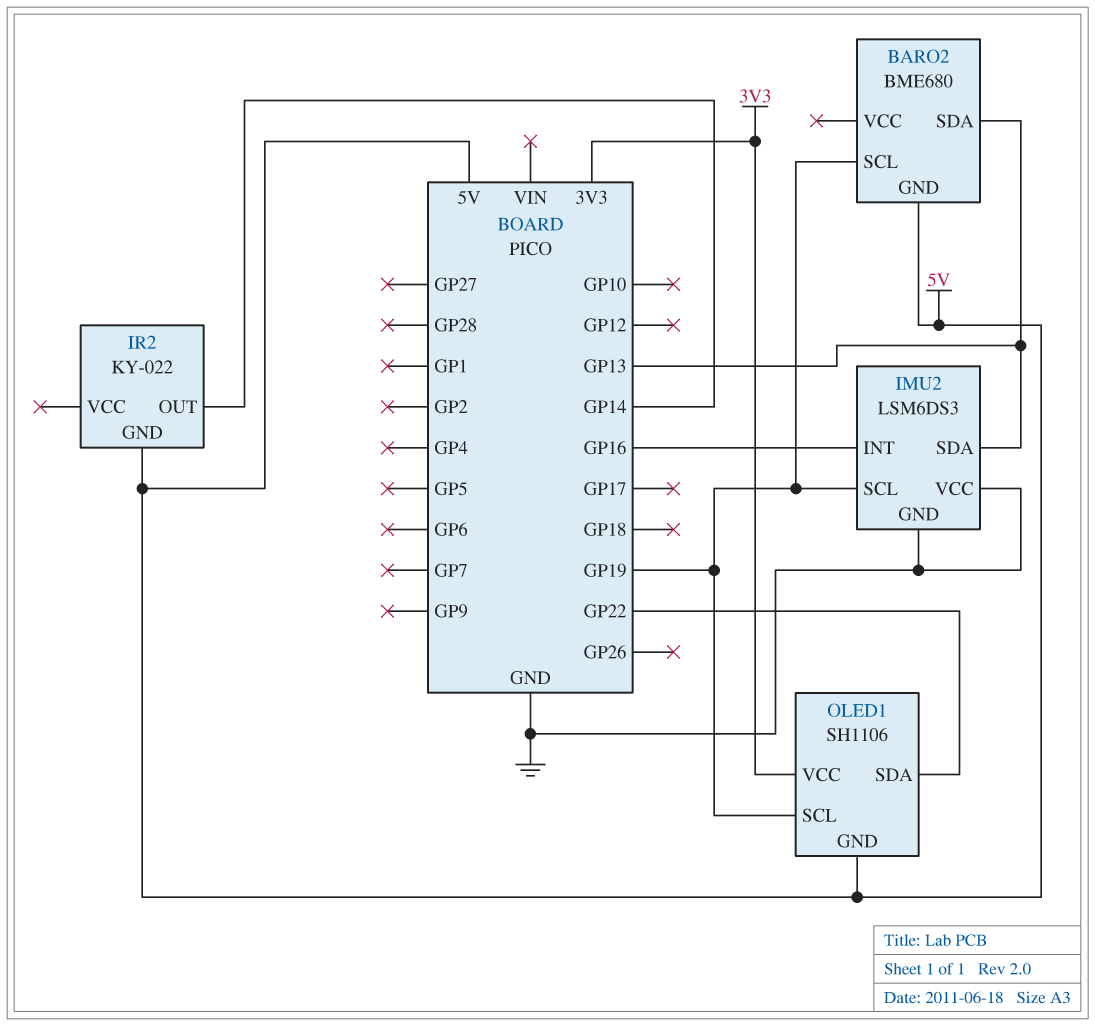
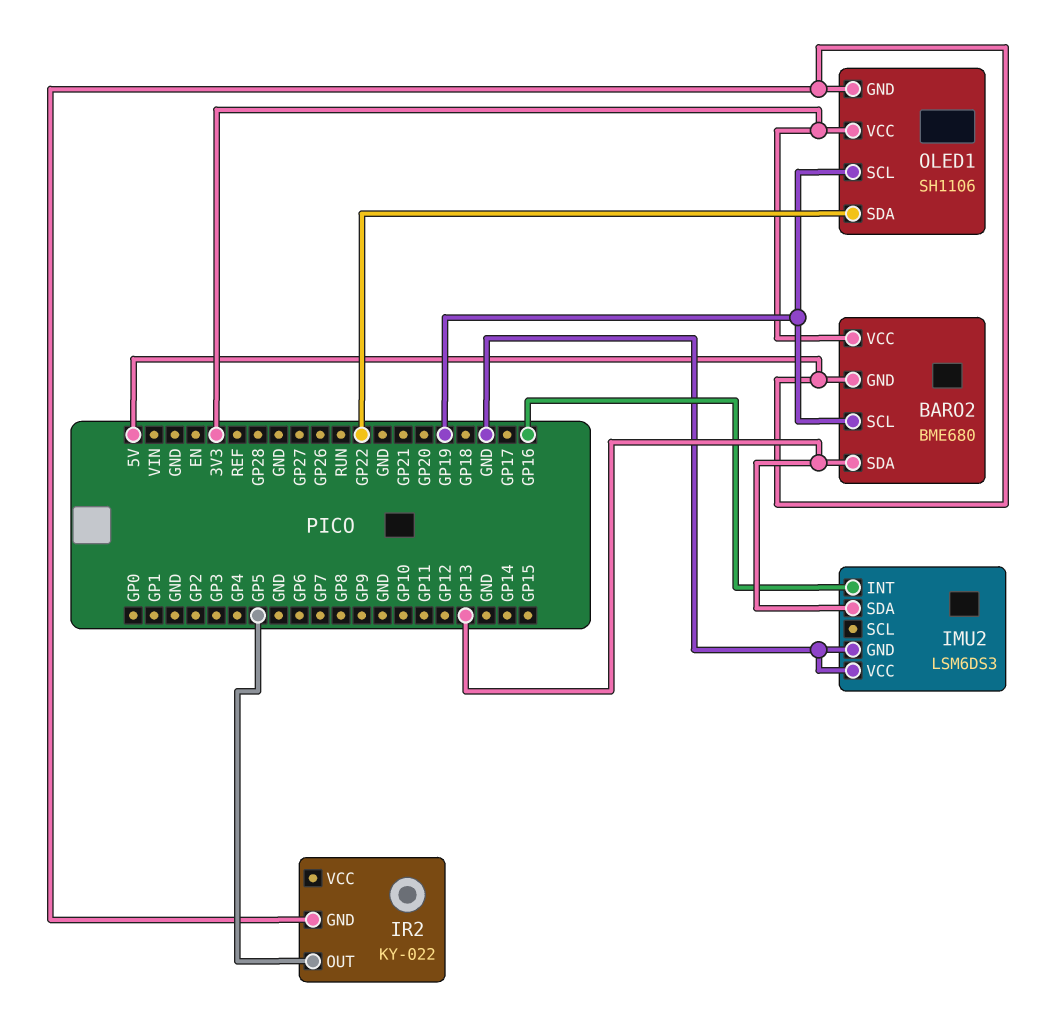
BARO2 pin VCC: none -> 3V3
IMU2 pin SCL: GP19 -> none
IR2 pin OUT: GP14 -> GP5

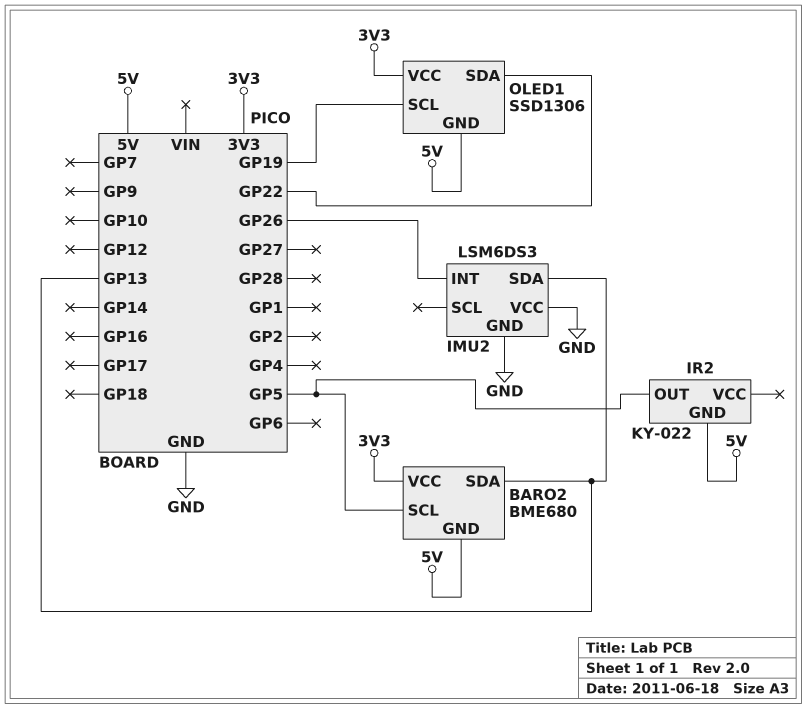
BARO2 pin SCL: GP19 -> GP5
IMU2 pin INT: GP16 -> GP26
OLED1: SH1106 -> SSD1306

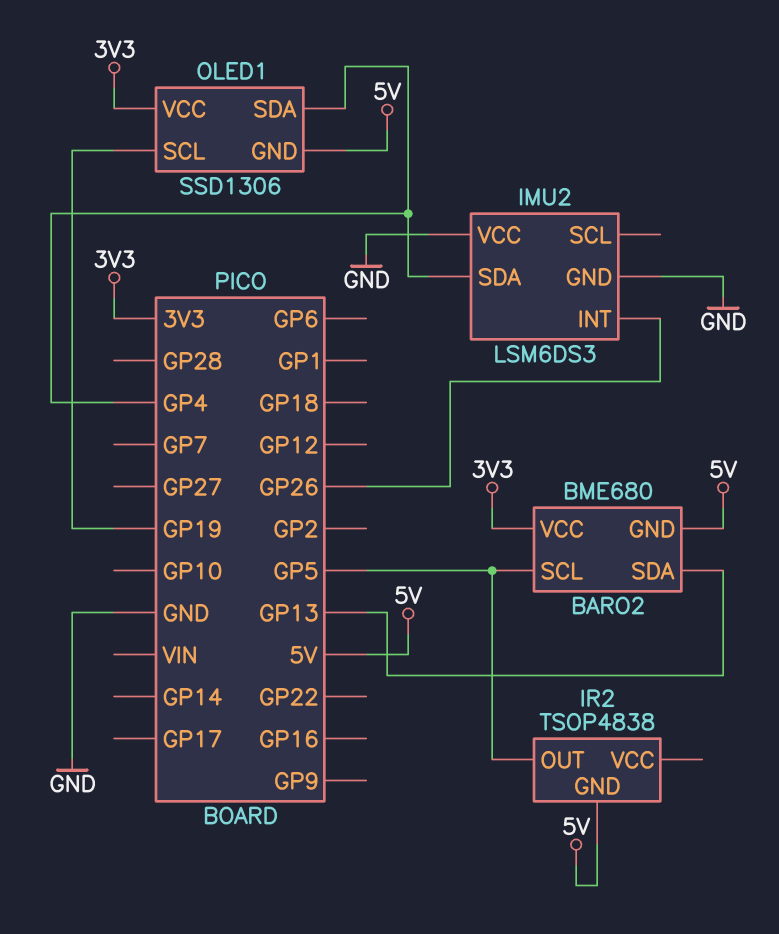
IMU2 pin SDA: GP13 -> GP4
IR2: KY-022 -> TSOP4838
OLED1 pin SDA: GP22 -> GP4

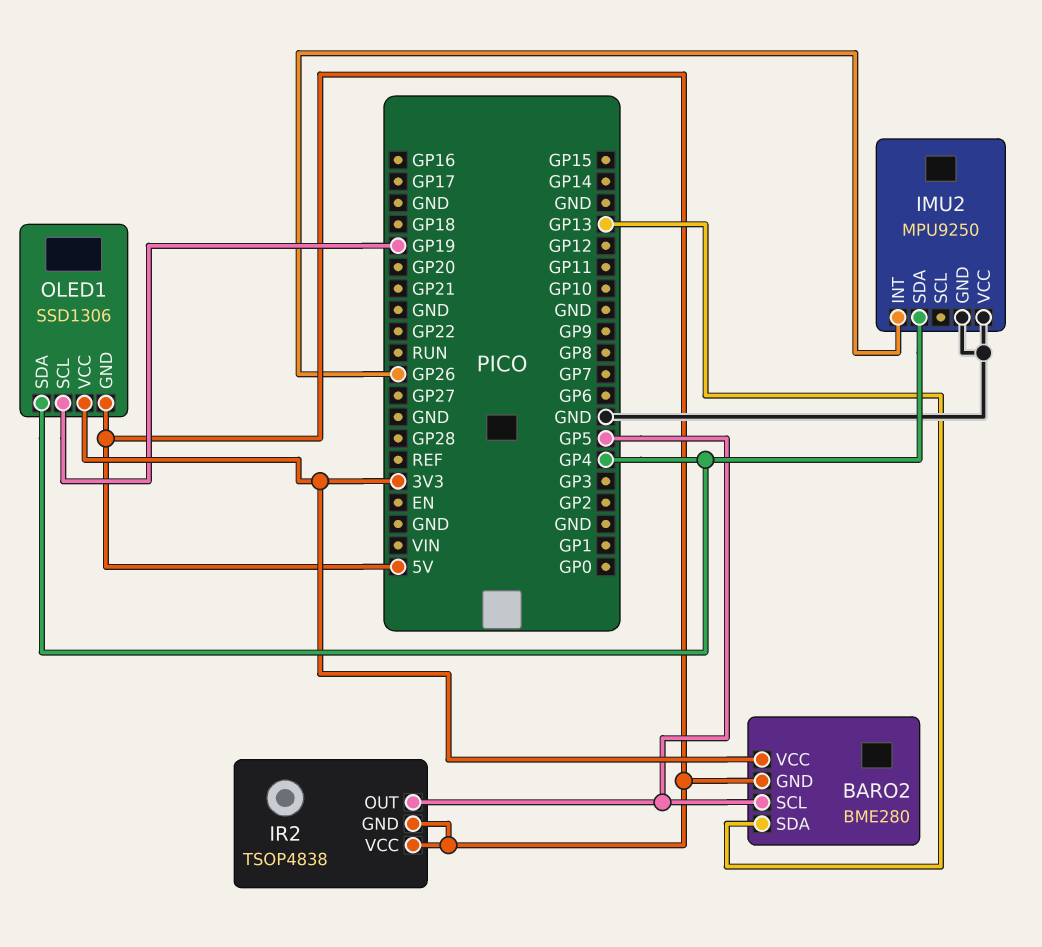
BARO2: BME680 -> BME280
IMU2: LSM6DS3 -> MPU9250
IR2 pin VCC: none -> 5V

